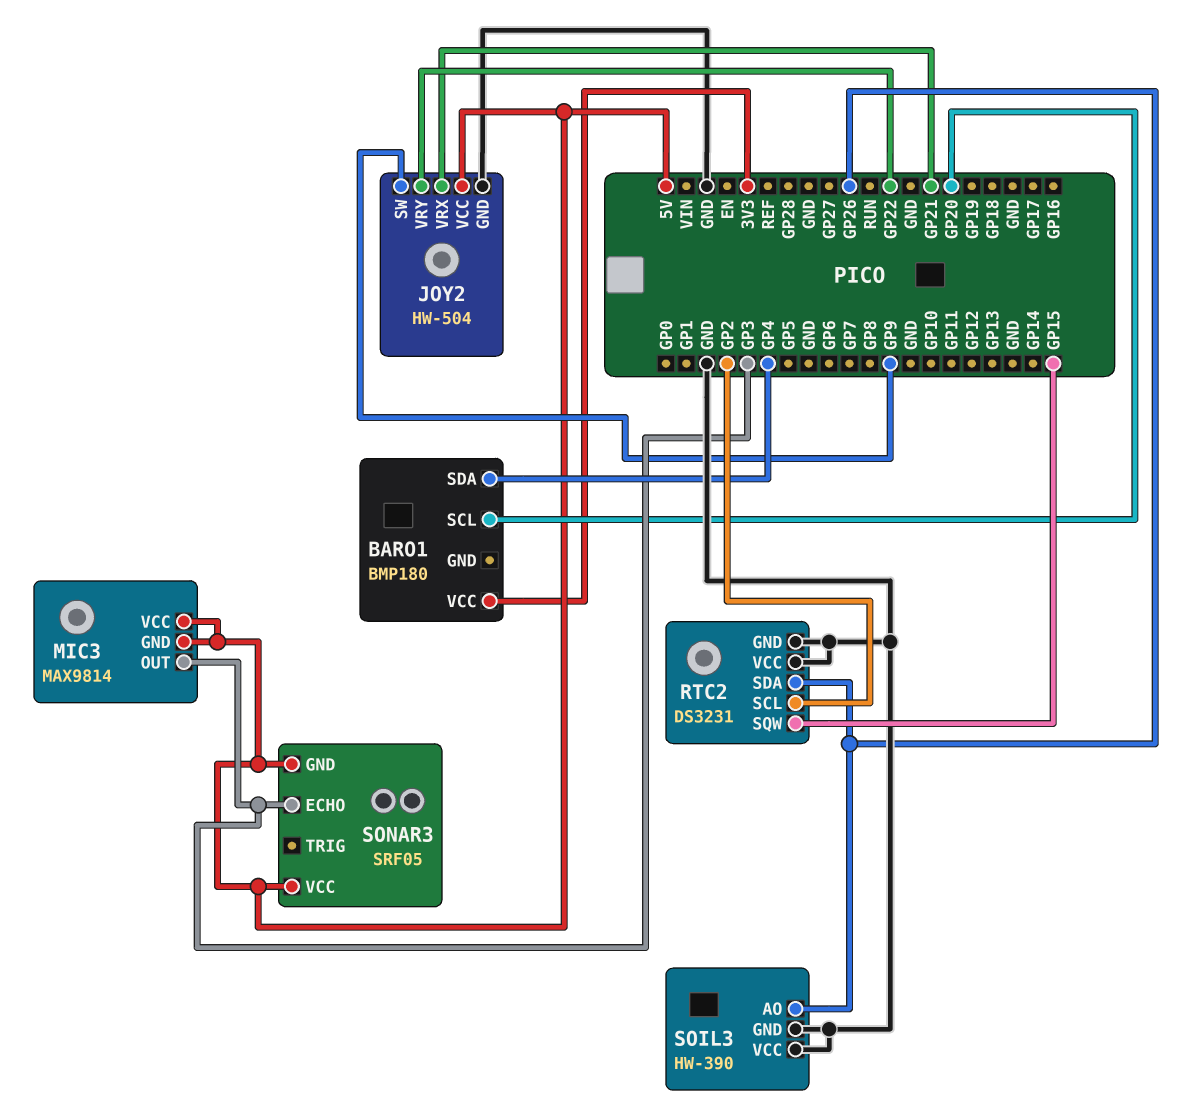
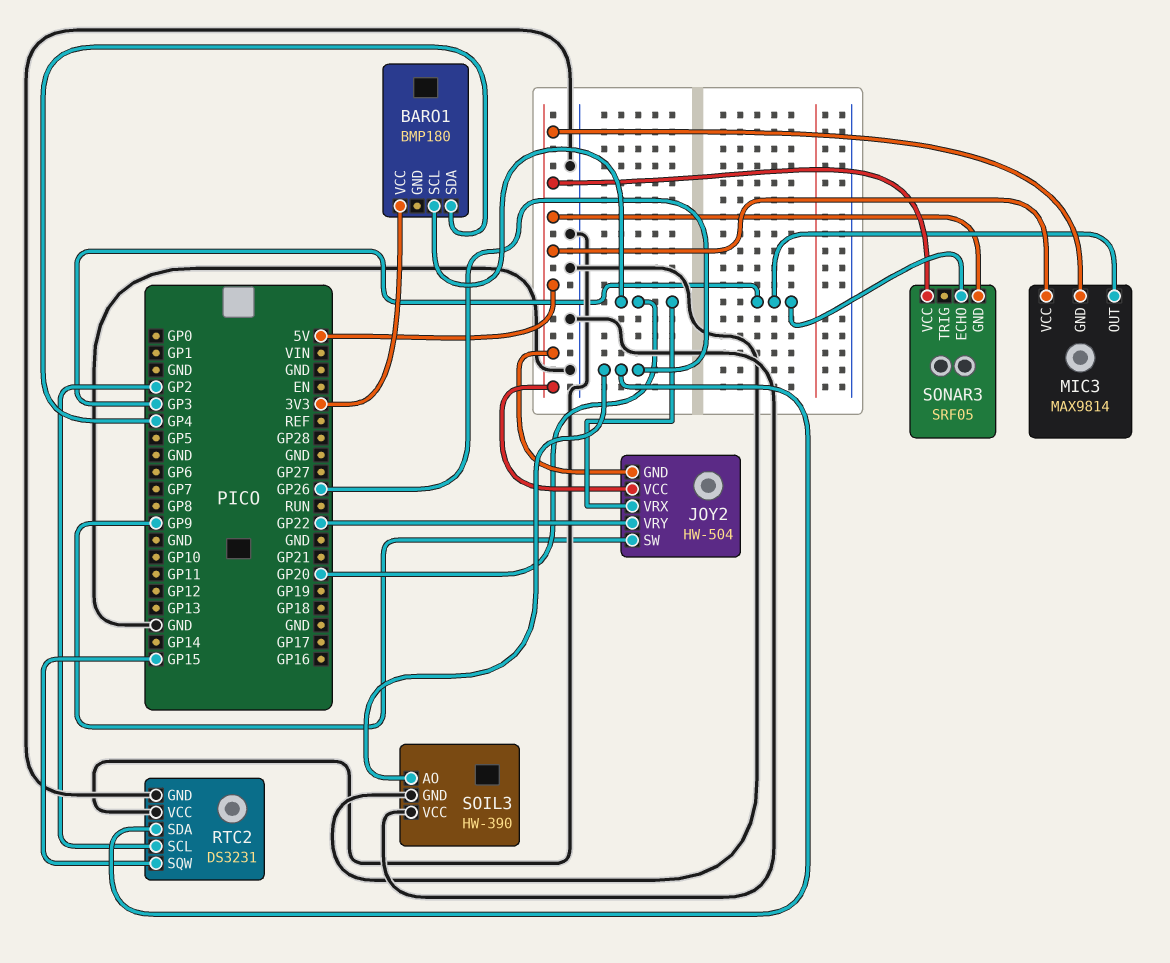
JOY2 pin GND: GND -> 5V
JOY2 pin VRX: GP21 -> GP20

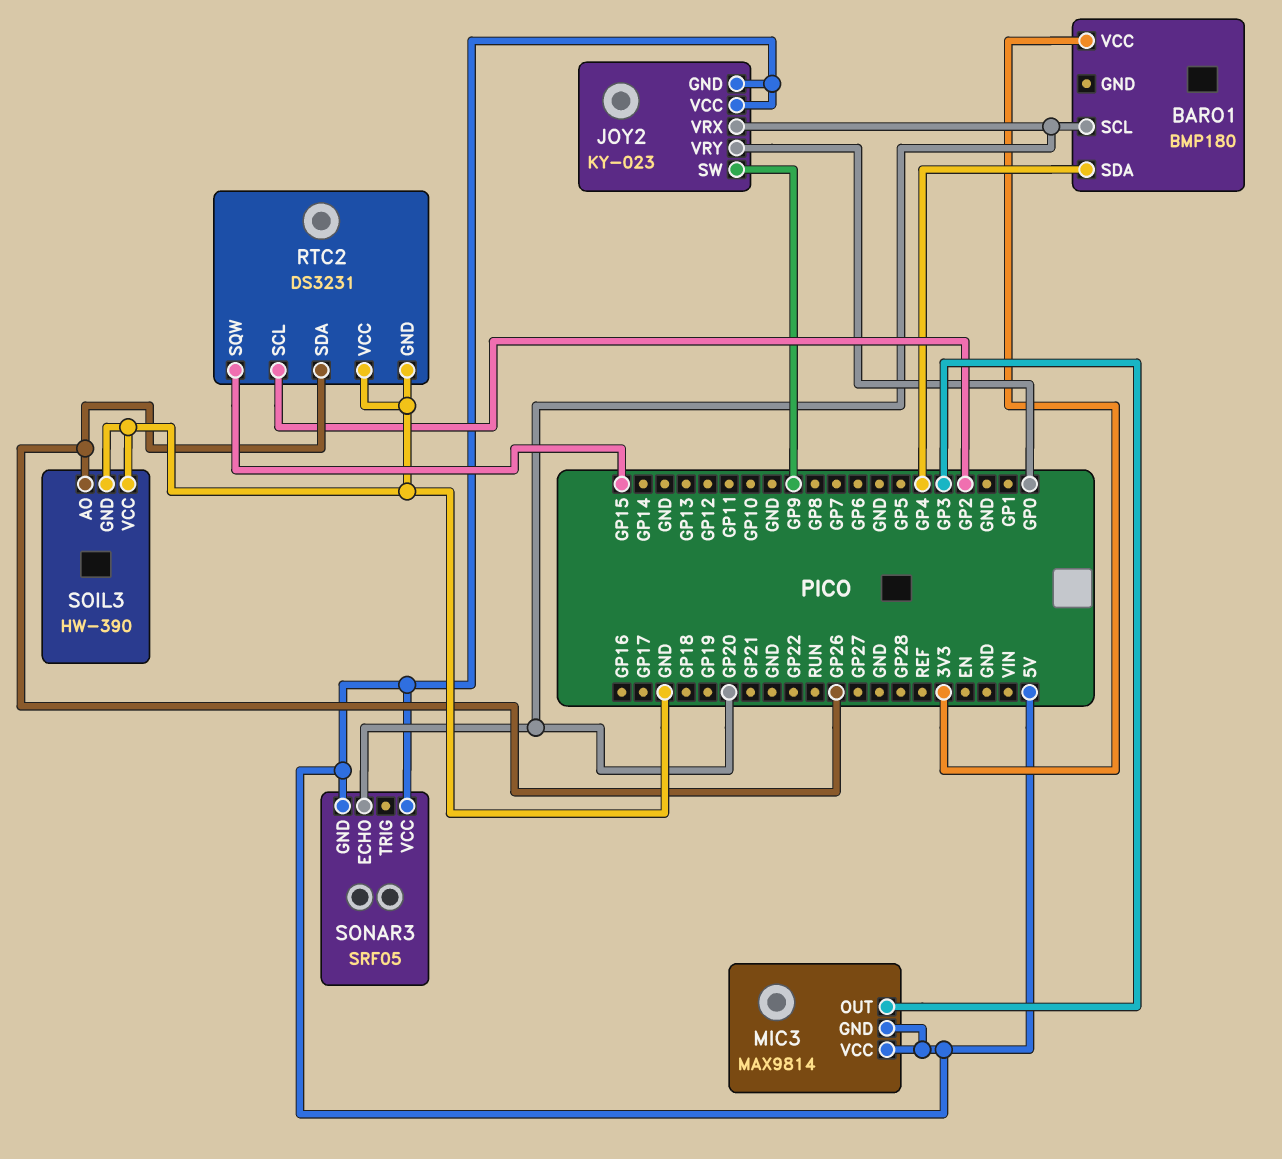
JOY2: HW-504 -> KY-023
JOY2 pin VRY: GP22 -> GP0
SONAR3 pin ECHO: GP3 -> GP20

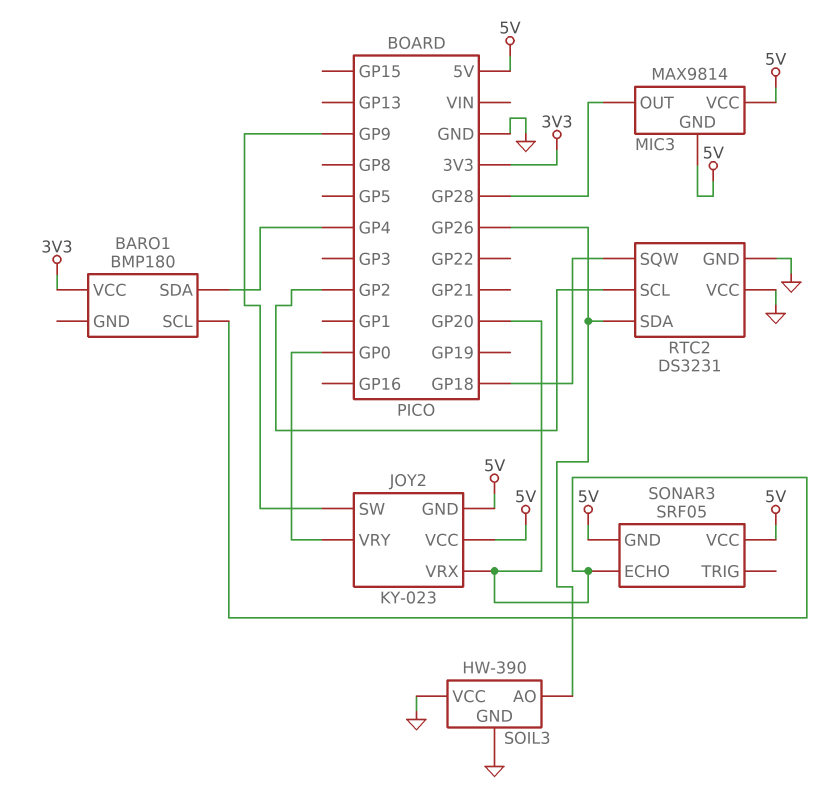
MIC3 pin OUT: GP3 -> GP28
RTC2 pin SQW: GP15 -> GP18

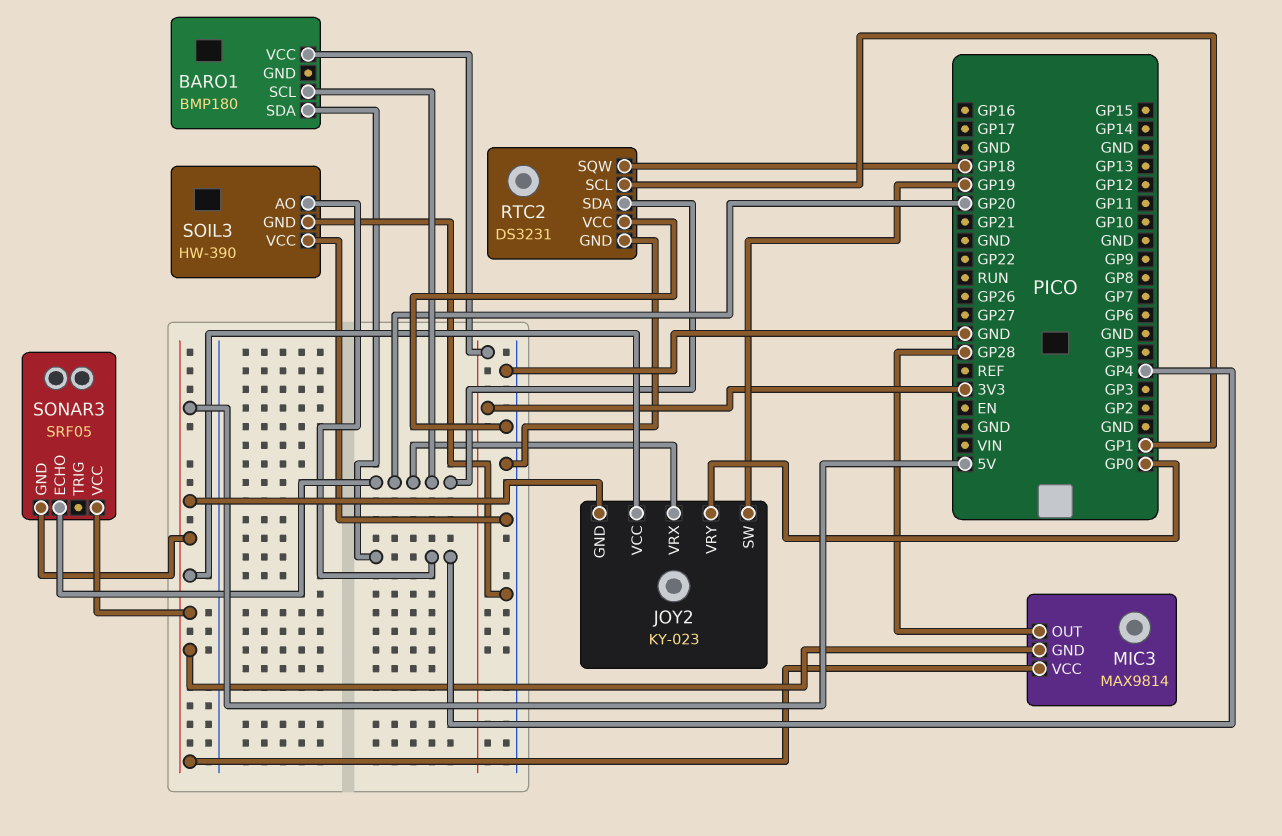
JOY2 pin SW: GP9 -> GP19
RTC2 pin SCL: GP2 -> GP1
RTC2 pin SDA: GP26 -> GP20
SOIL3 pin AO: GP26 -> GP4

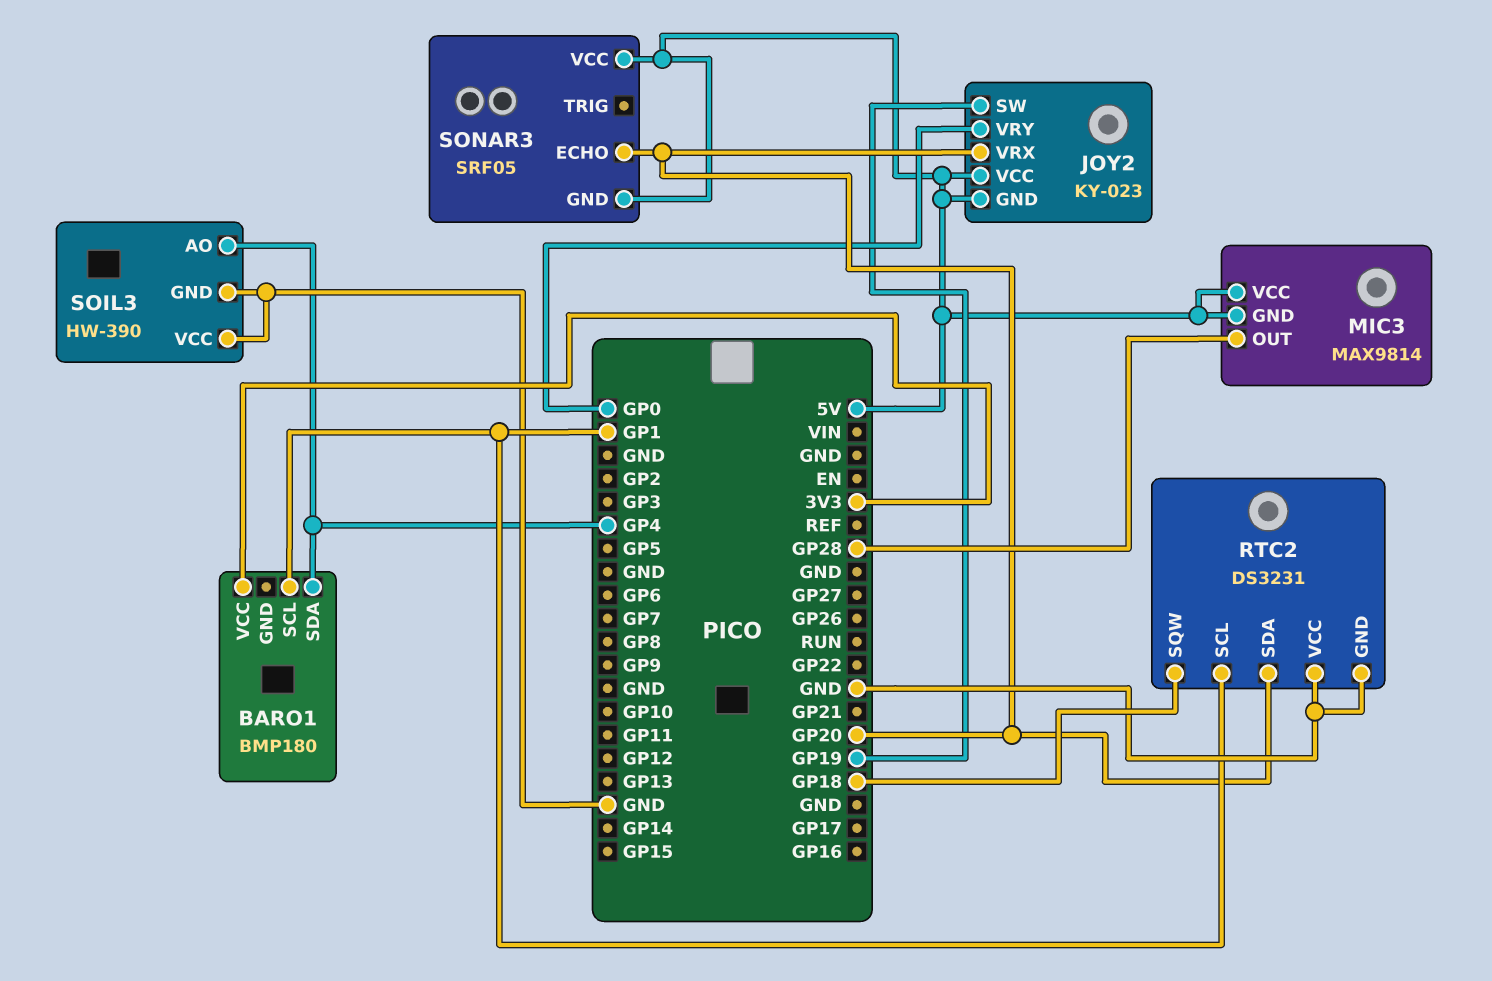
BARO1 pin SCL: GP20 -> GP1

